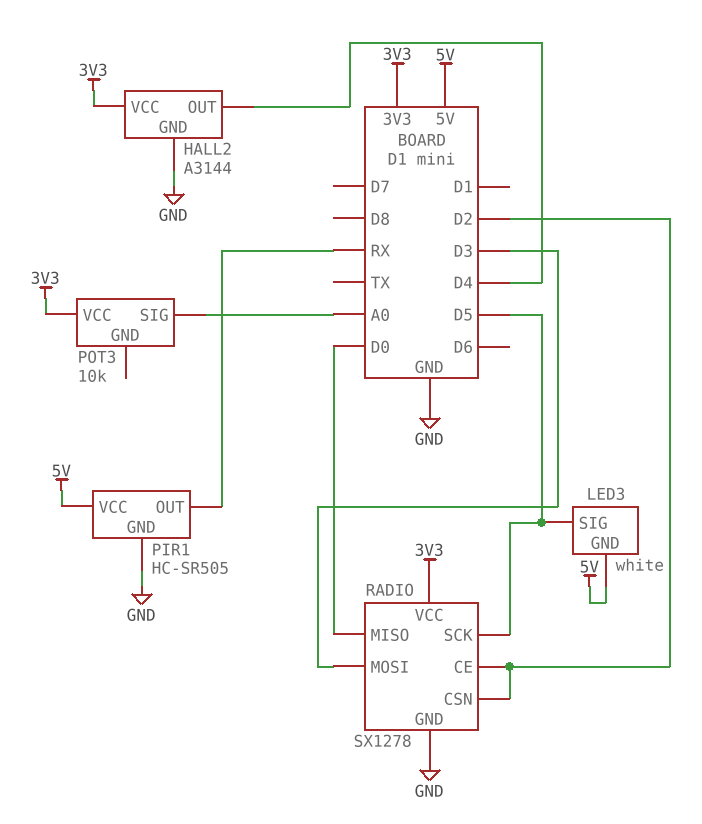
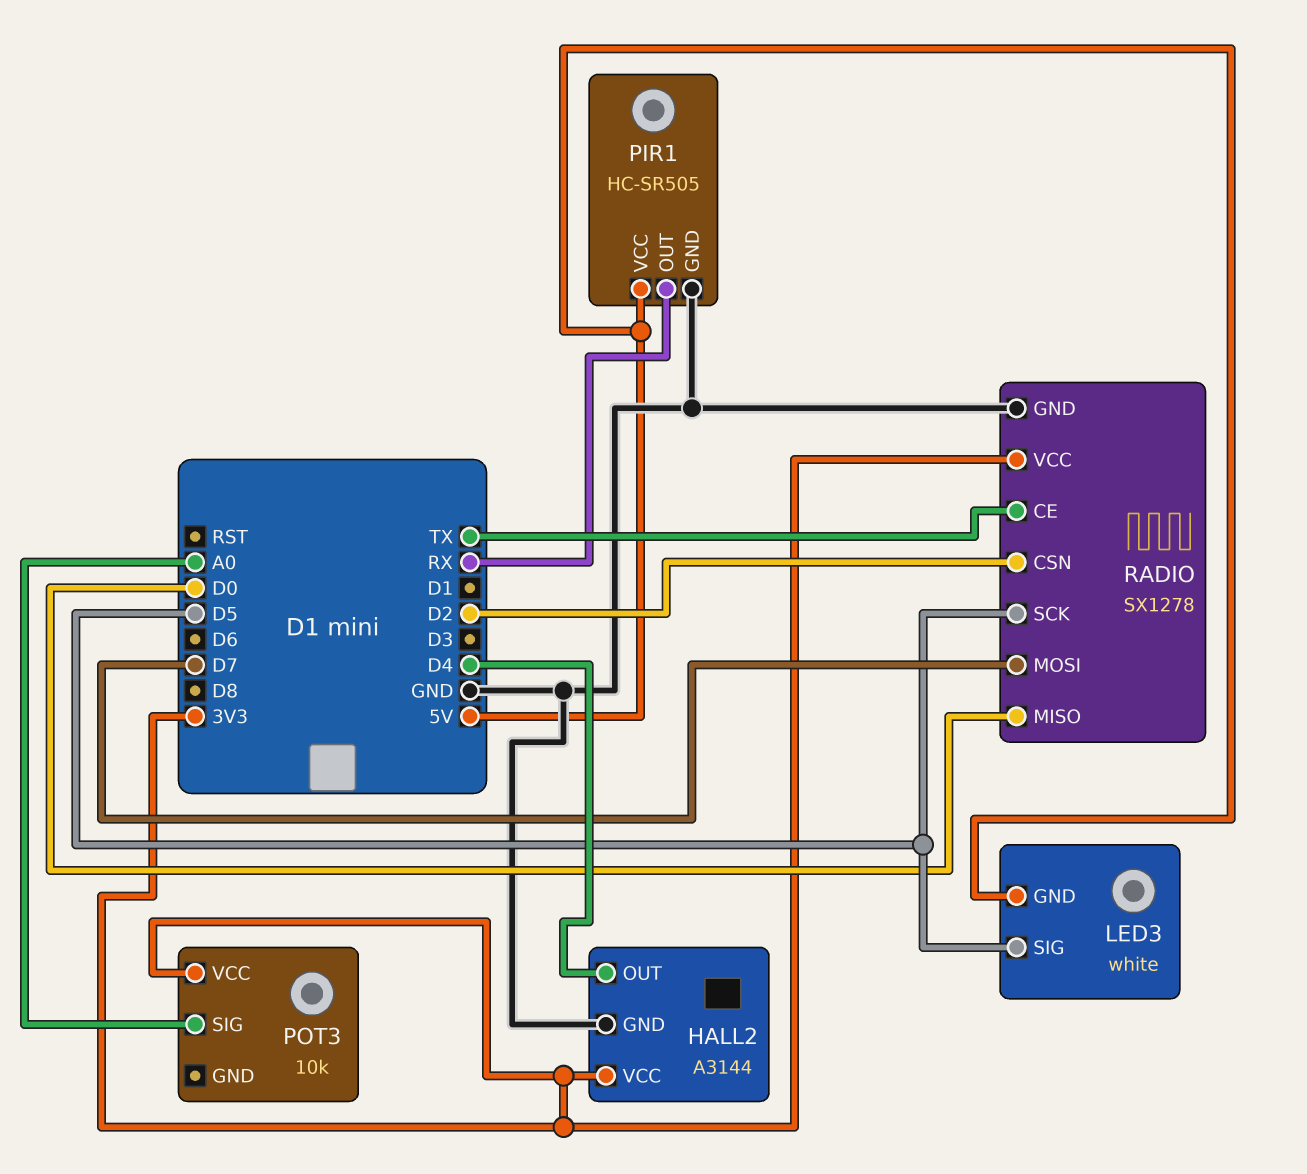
RADIO pin CE: D2 -> TX
RADIO pin MOSI: D3 -> D7

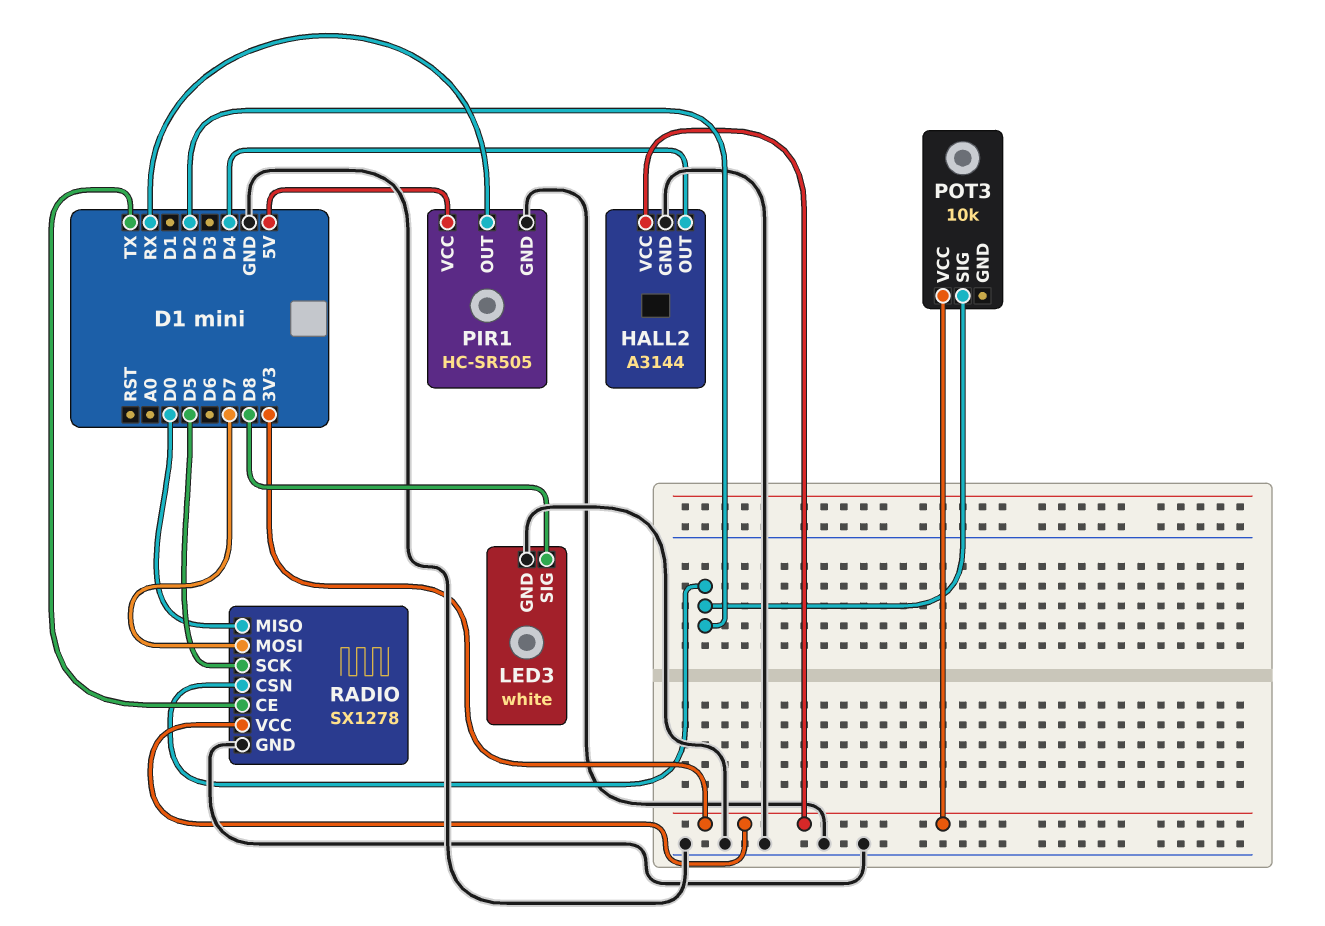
LED3 pin GND: 5V -> GND
LED3 pin SIG: D5 -> D8
POT3 pin SIG: A0 -> D2

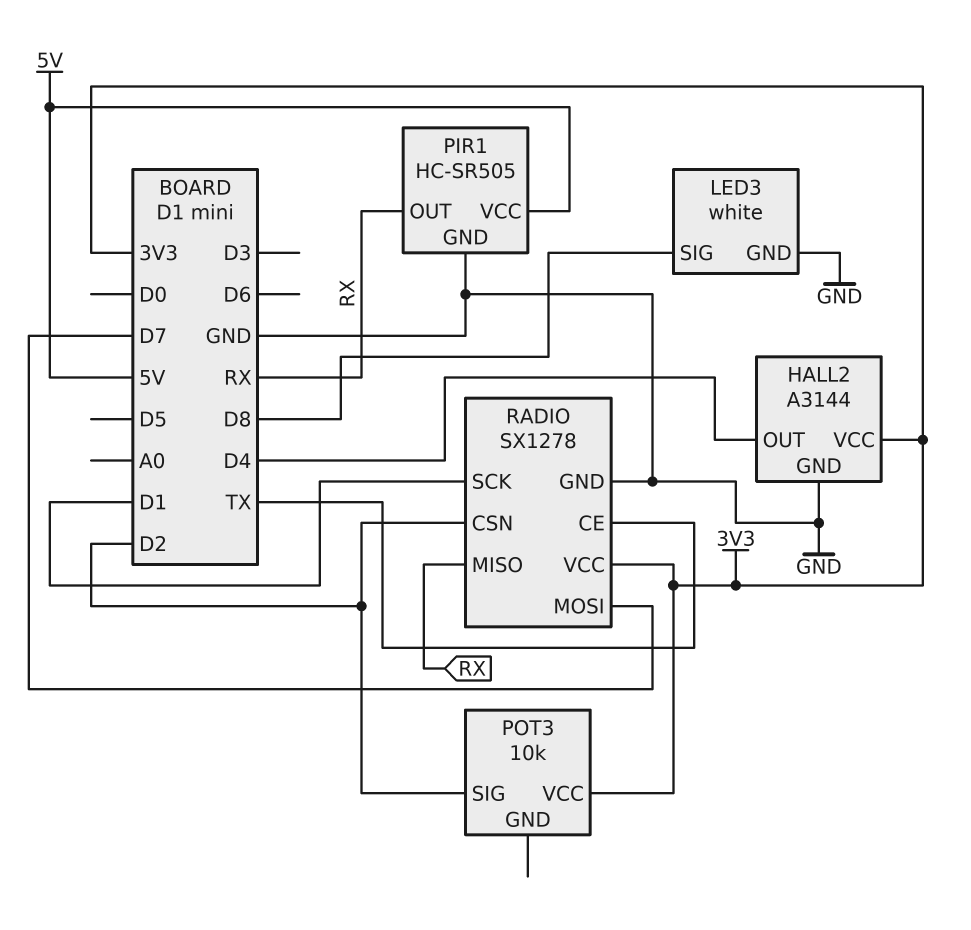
RADIO pin MISO: D0 -> RX
RADIO pin SCK: D5 -> D1

